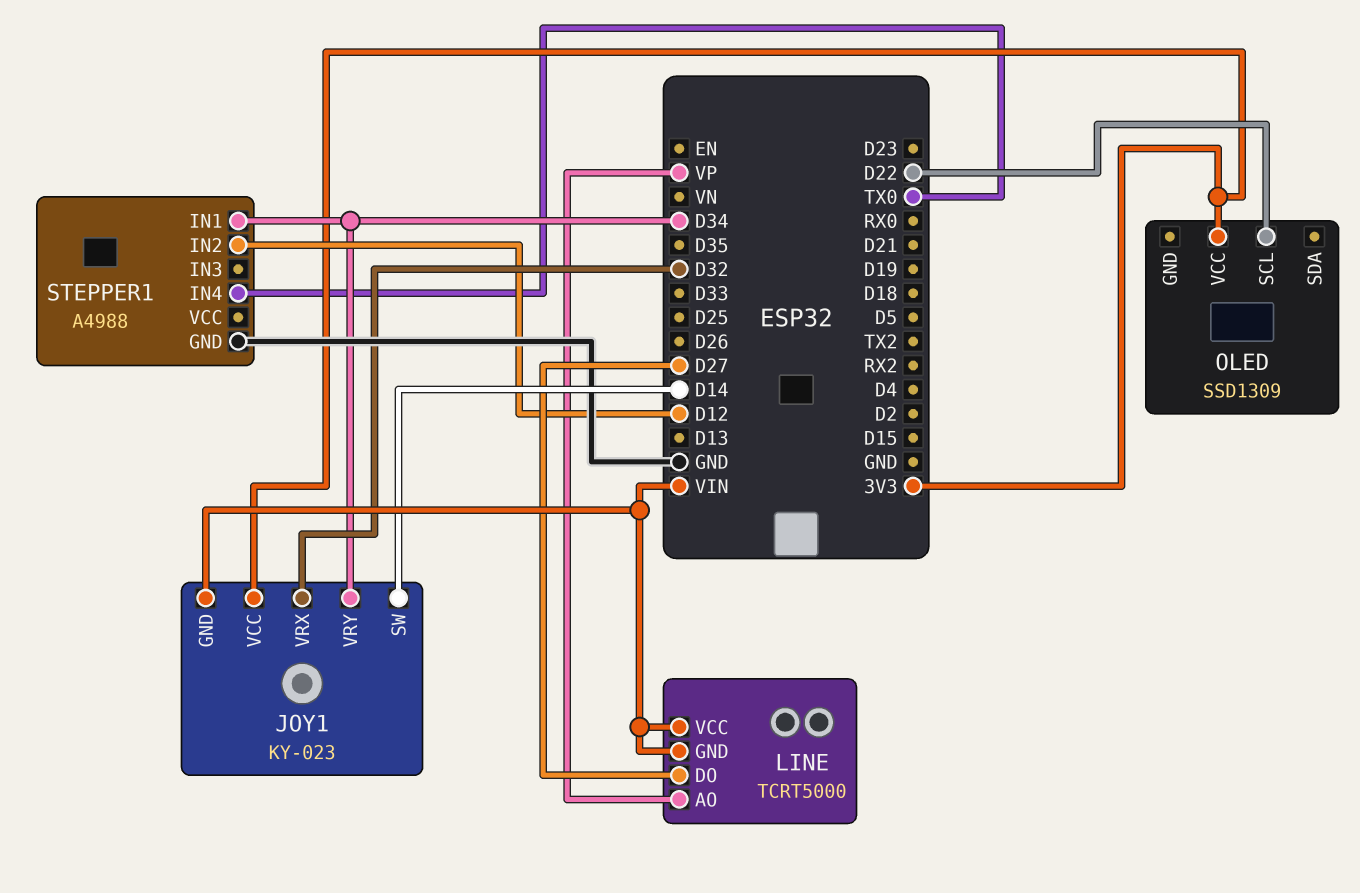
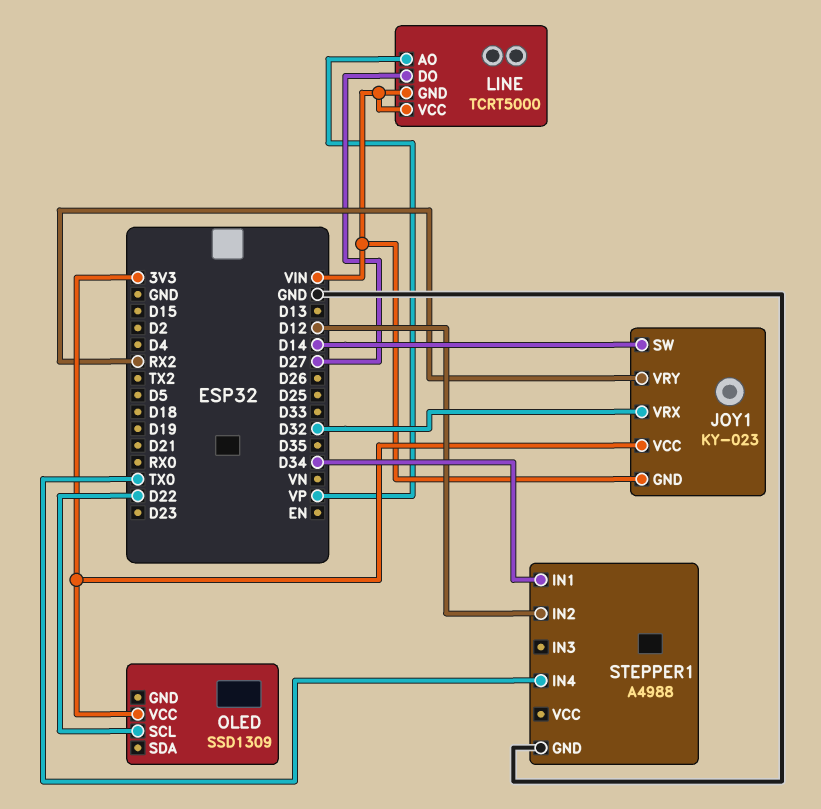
JOY1 pin VRY: D34 -> RX2

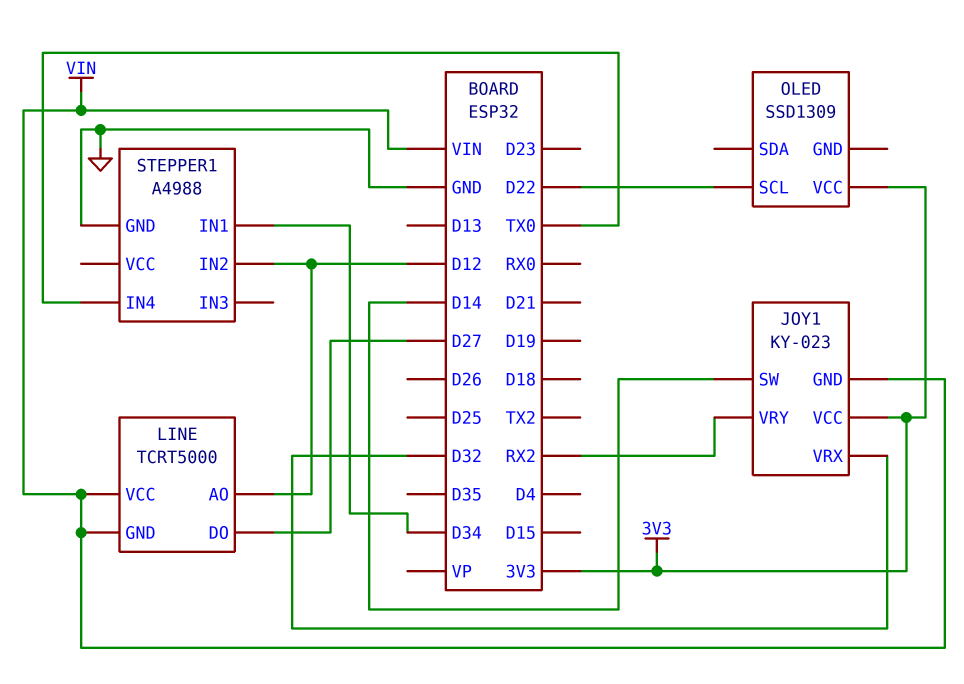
LINE pin AO: VP -> D12

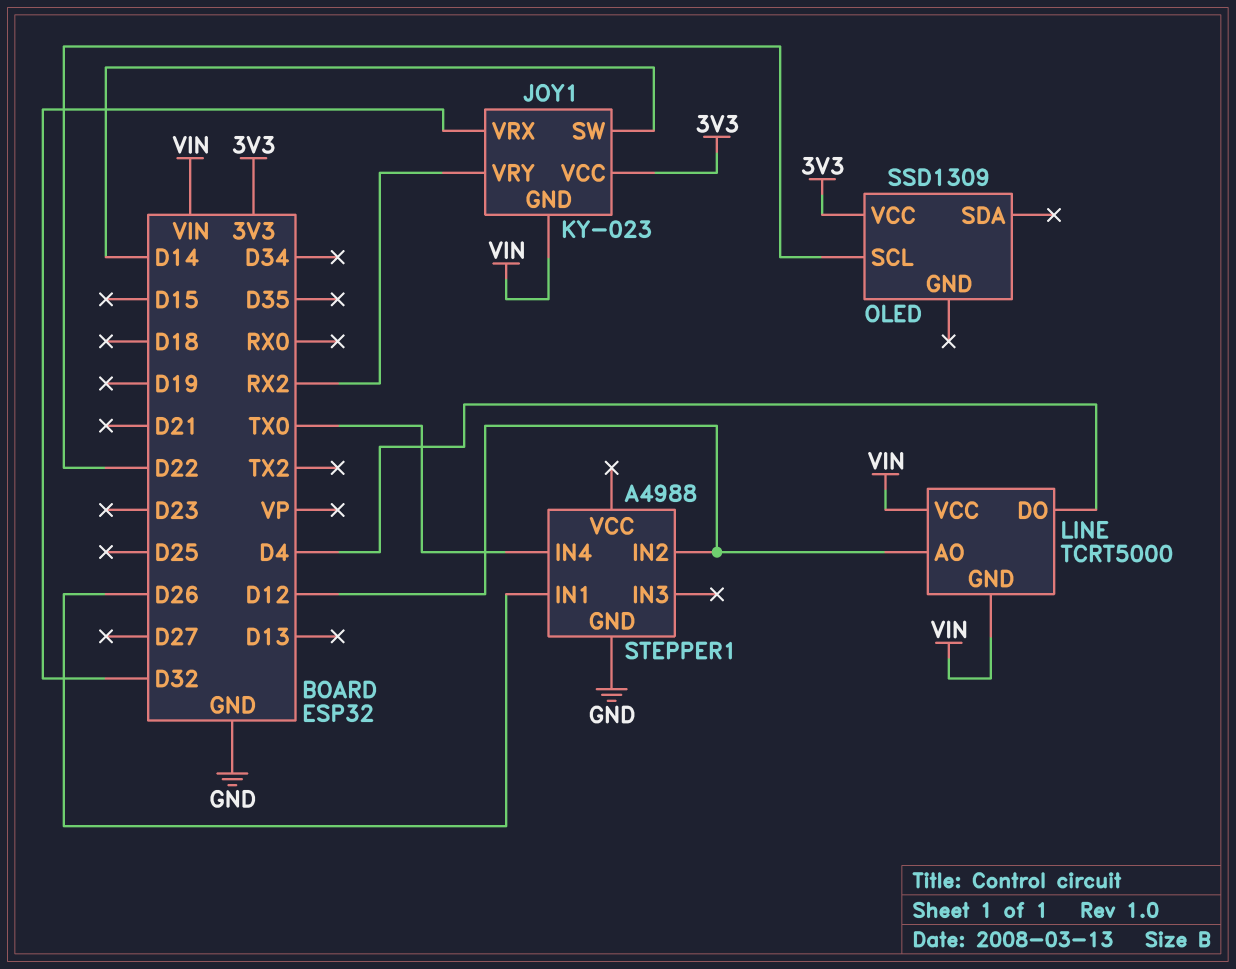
LINE pin DO: D27 -> D4
STEPPER1 pin IN1: D34 -> D26

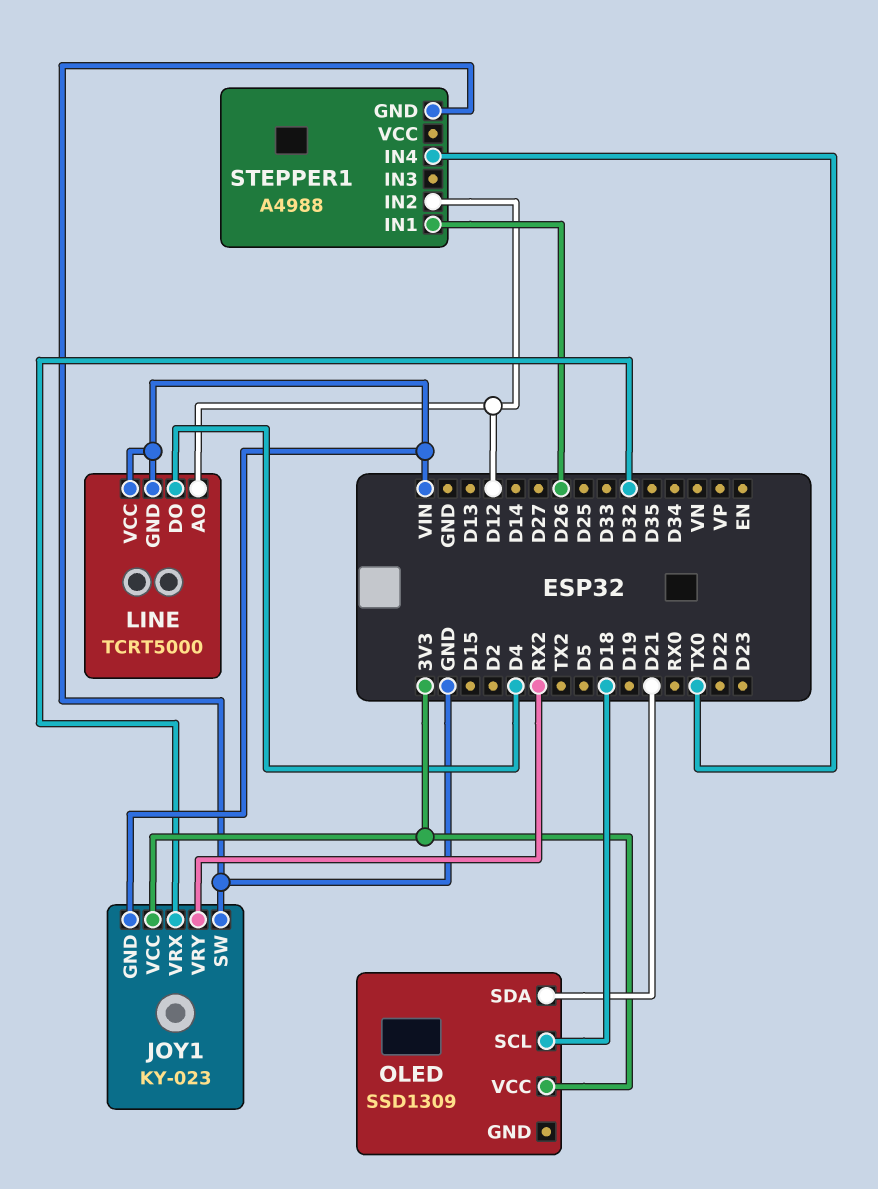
JOY1 pin SW: D14 -> GND
OLED pin SCL: D22 -> D18
OLED pin SDA: none -> D21

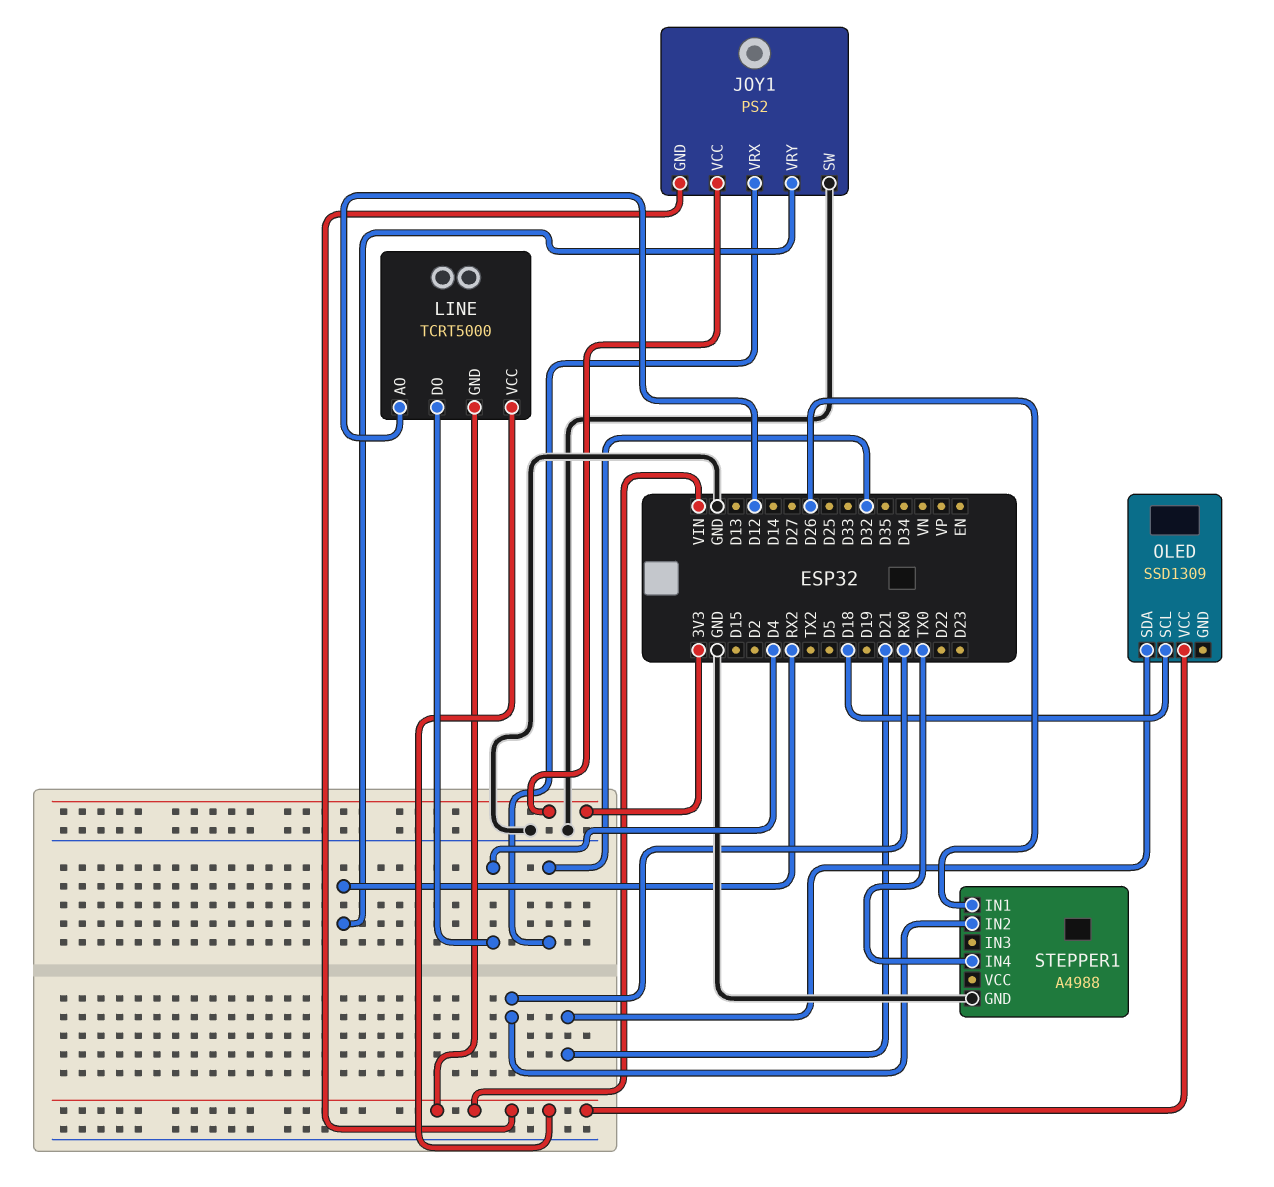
JOY1: KY-023 -> PS2
OLED pin VCC: 3V3 -> VIN
STEPPER1 pin IN2: D12 -> RX0

